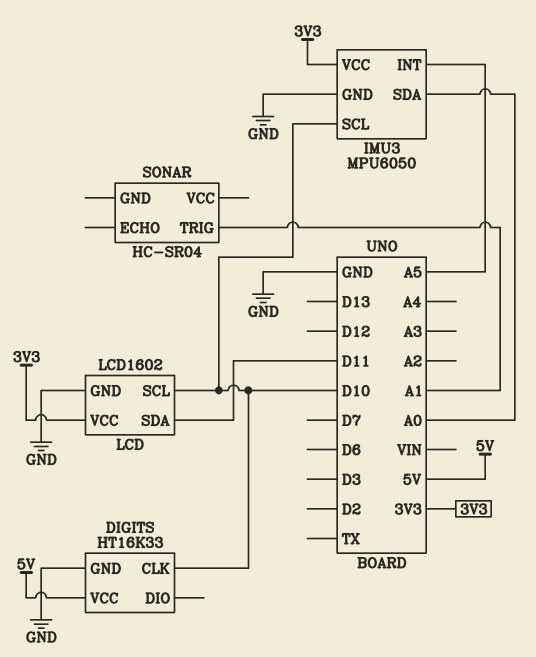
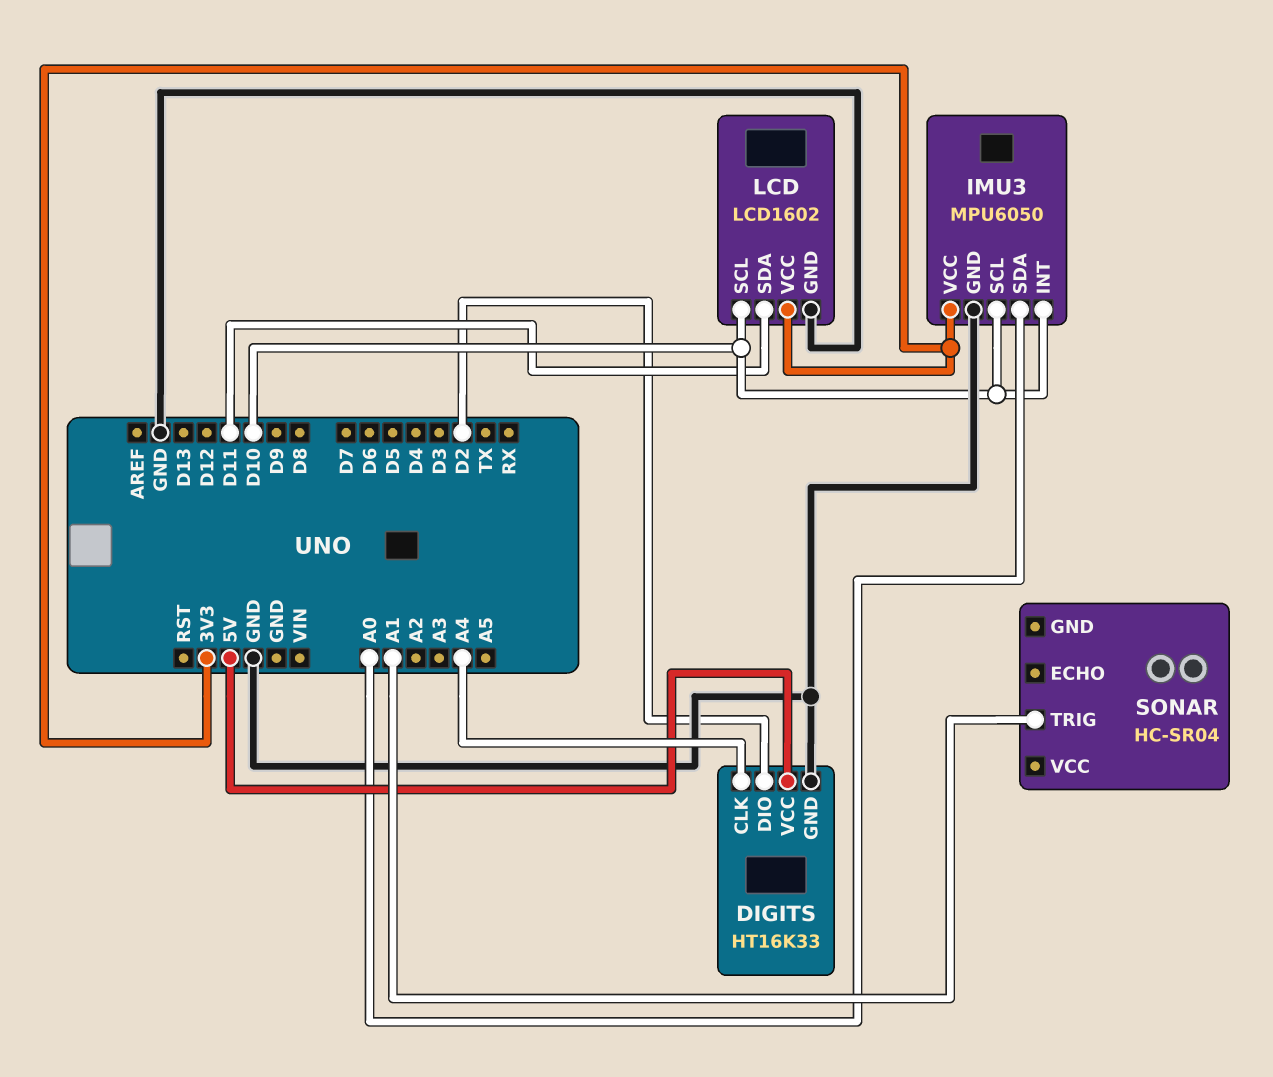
DIGITS pin CLK: D10 -> A4
DIGITS pin DIO: none -> D2
IMU3 pin INT: A5 -> D10

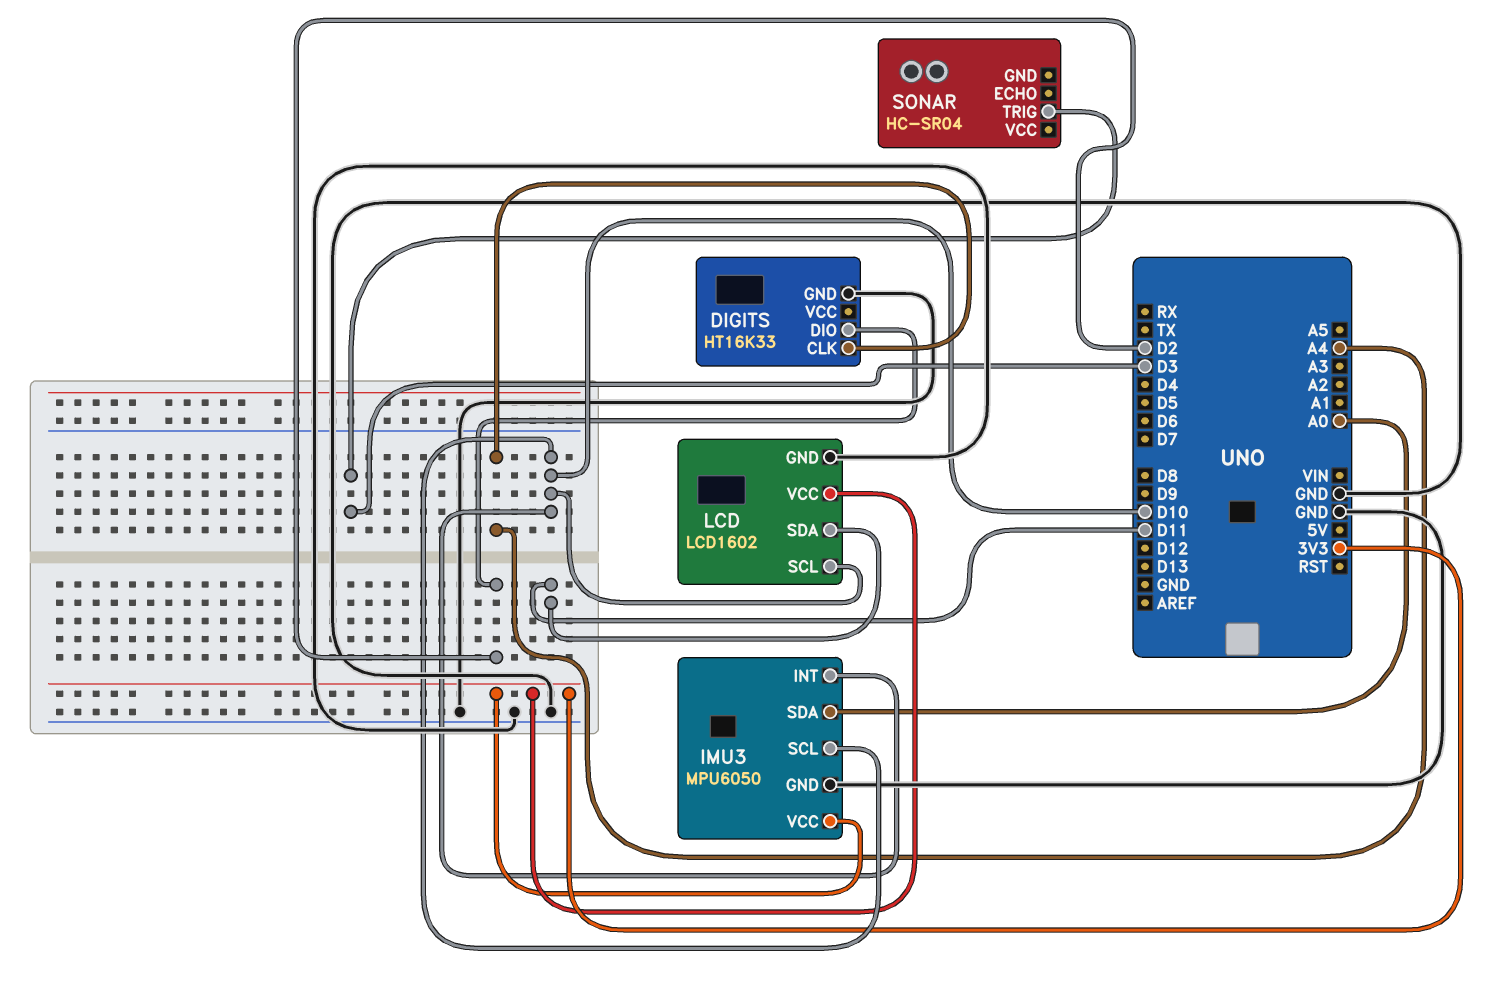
DIGITS pin VCC: 5V -> none
SONAR pin TRIG: A1 -> D3

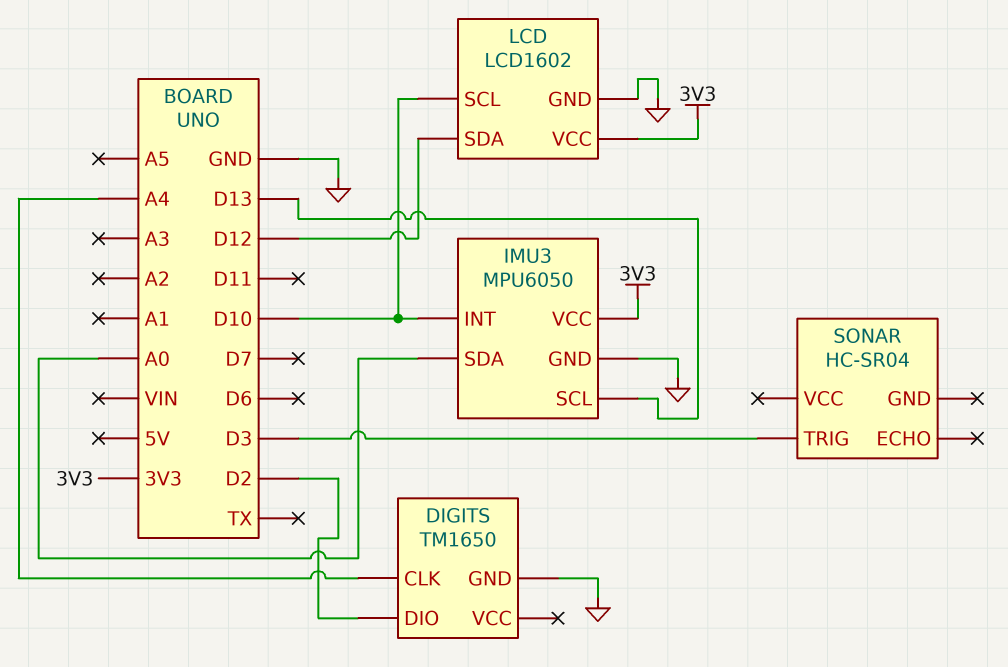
DIGITS: HT16K33 -> TM1650
IMU3 pin SCL: D10 -> D13
LCD pin SDA: D11 -> D12

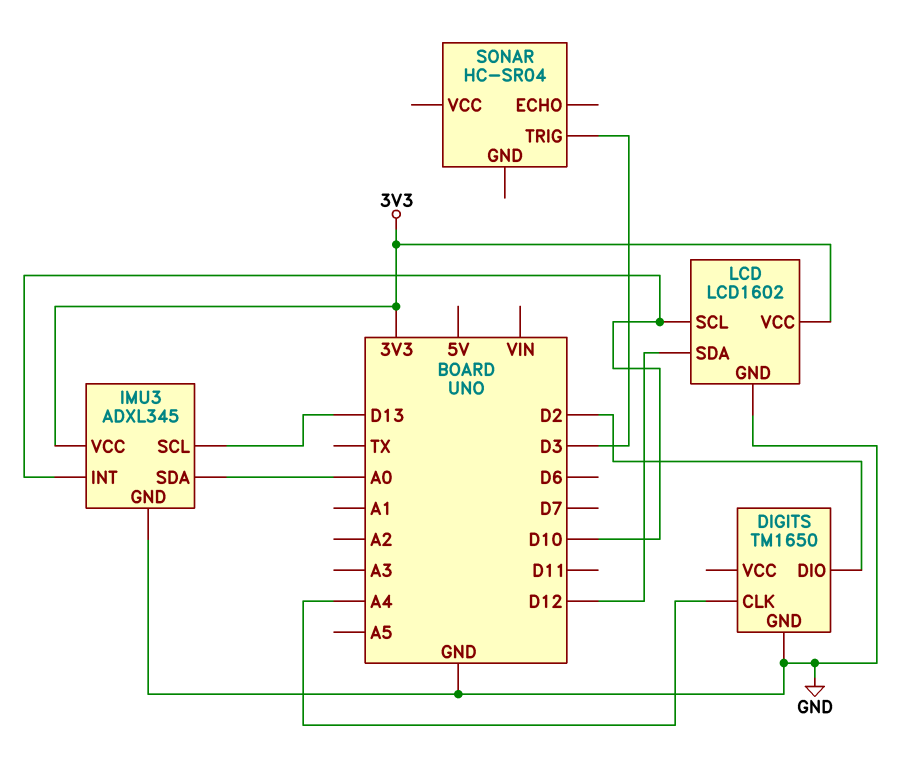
IMU3: MPU6050 -> ADXL345

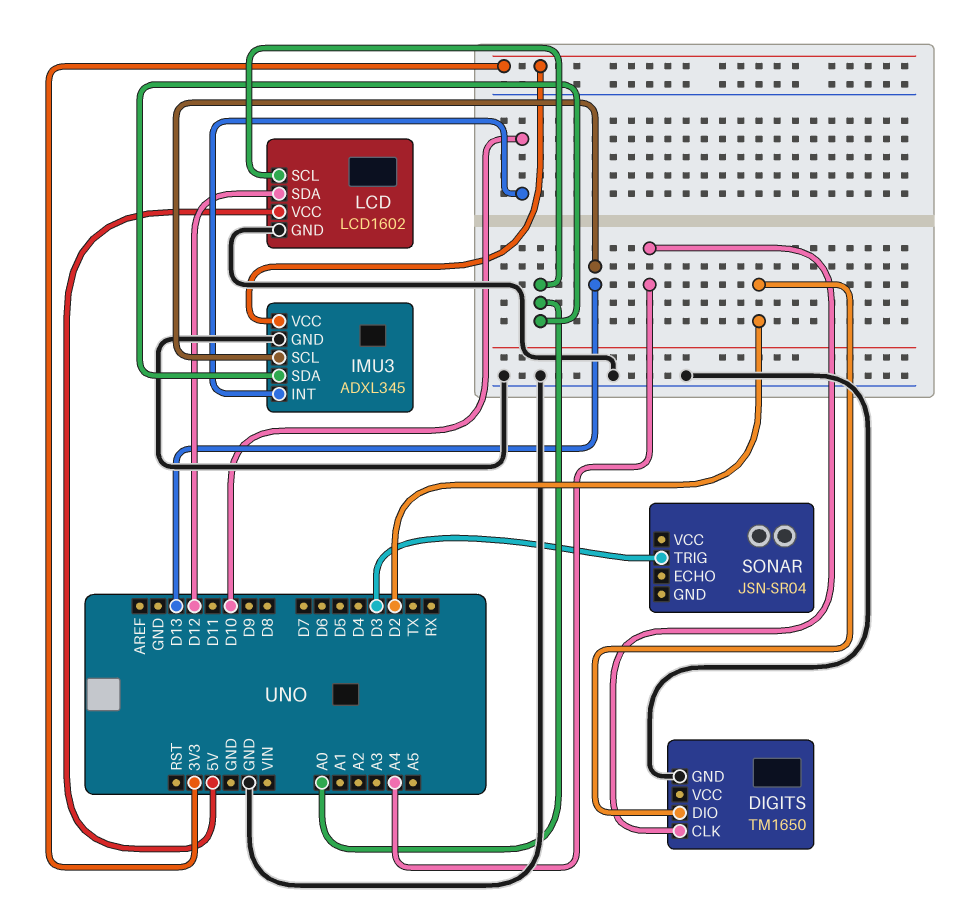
LCD pin SCL: D10 -> A0
LCD pin VCC: 3V3 -> 5V
SONAR: HC-SR04 -> JSN-SR04

